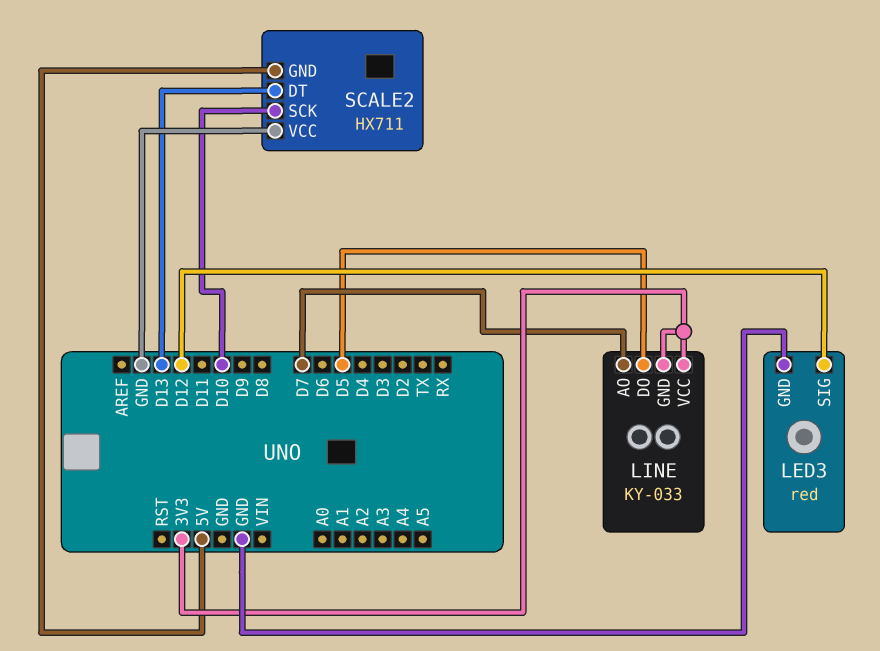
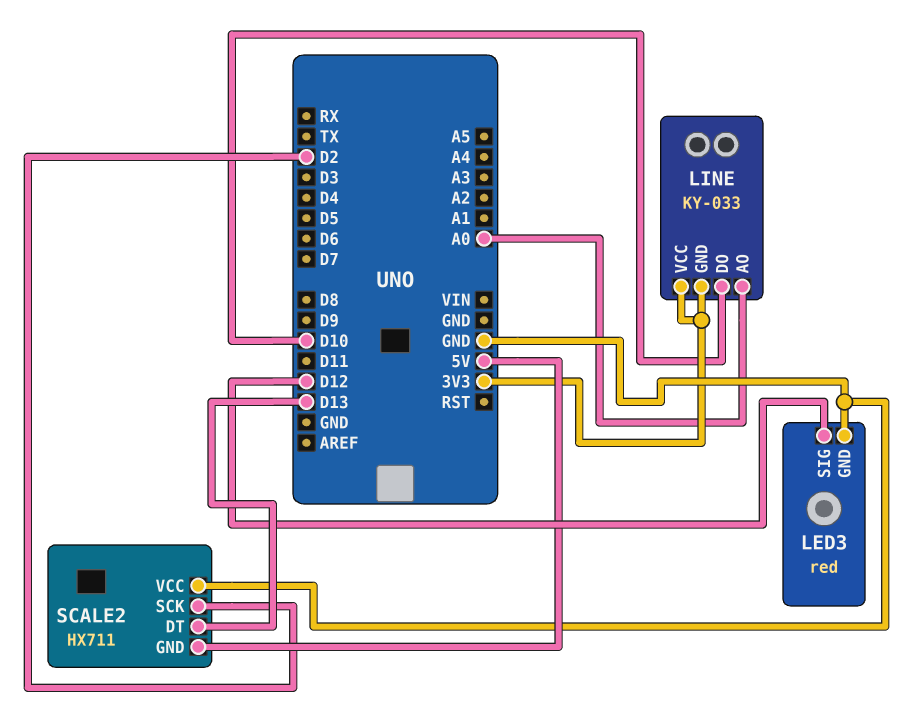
LINE pin AO: D7 -> A0
LINE pin DO: D5 -> D10
SCALE2 pin SCK: D10 -> D2

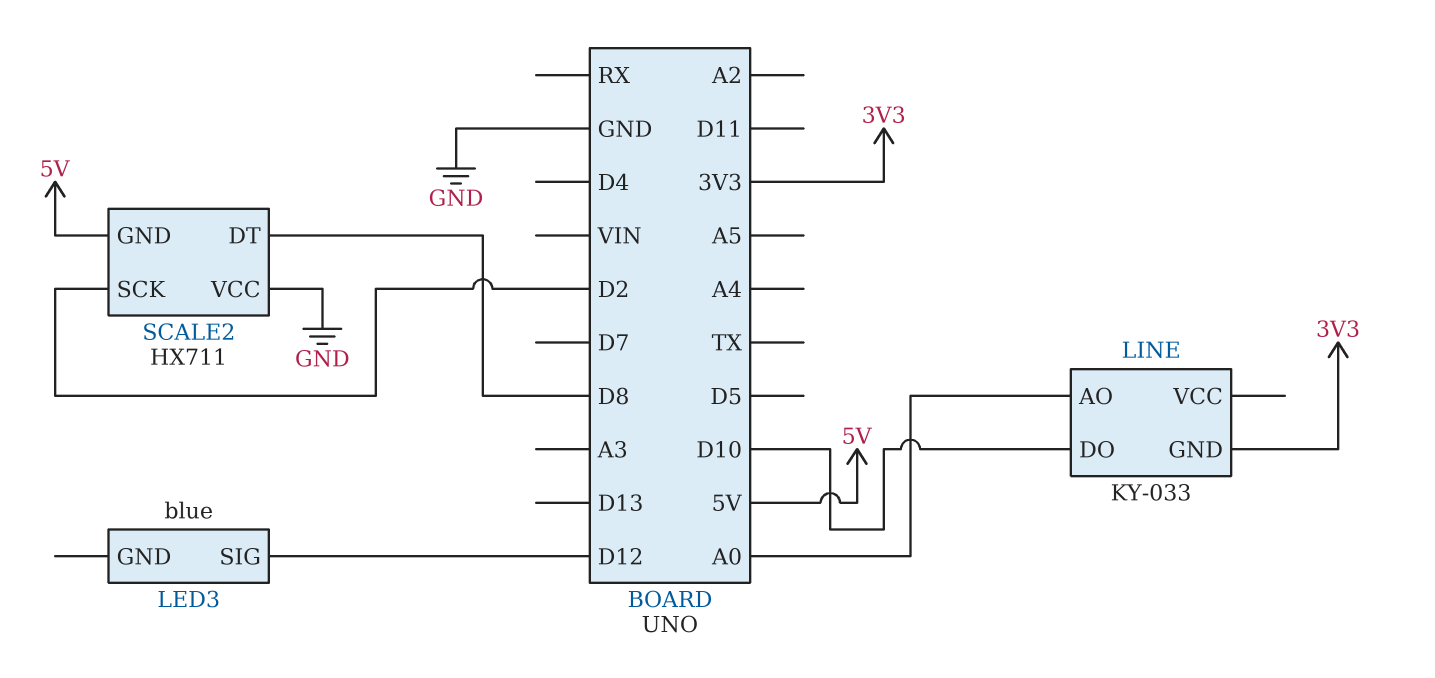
LED3: red -> blue
LED3 pin GND: GND -> none
LINE pin VCC: 3V3 -> none
SCALE2 pin DT: D13 -> D8

